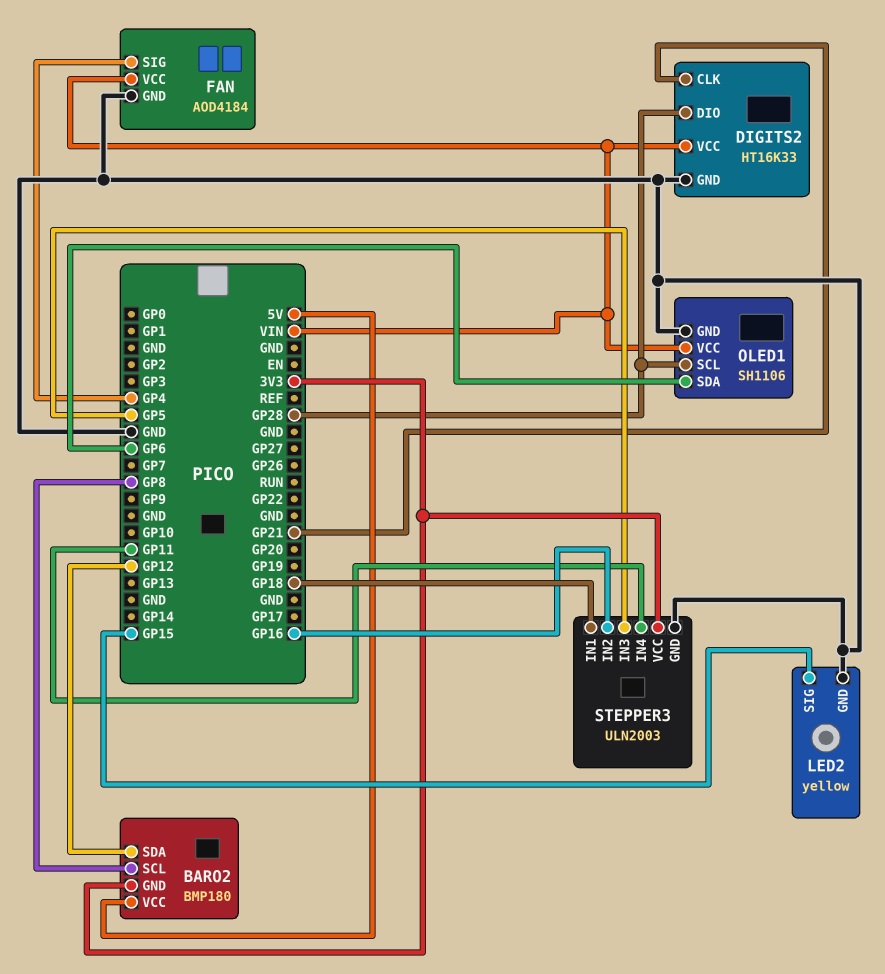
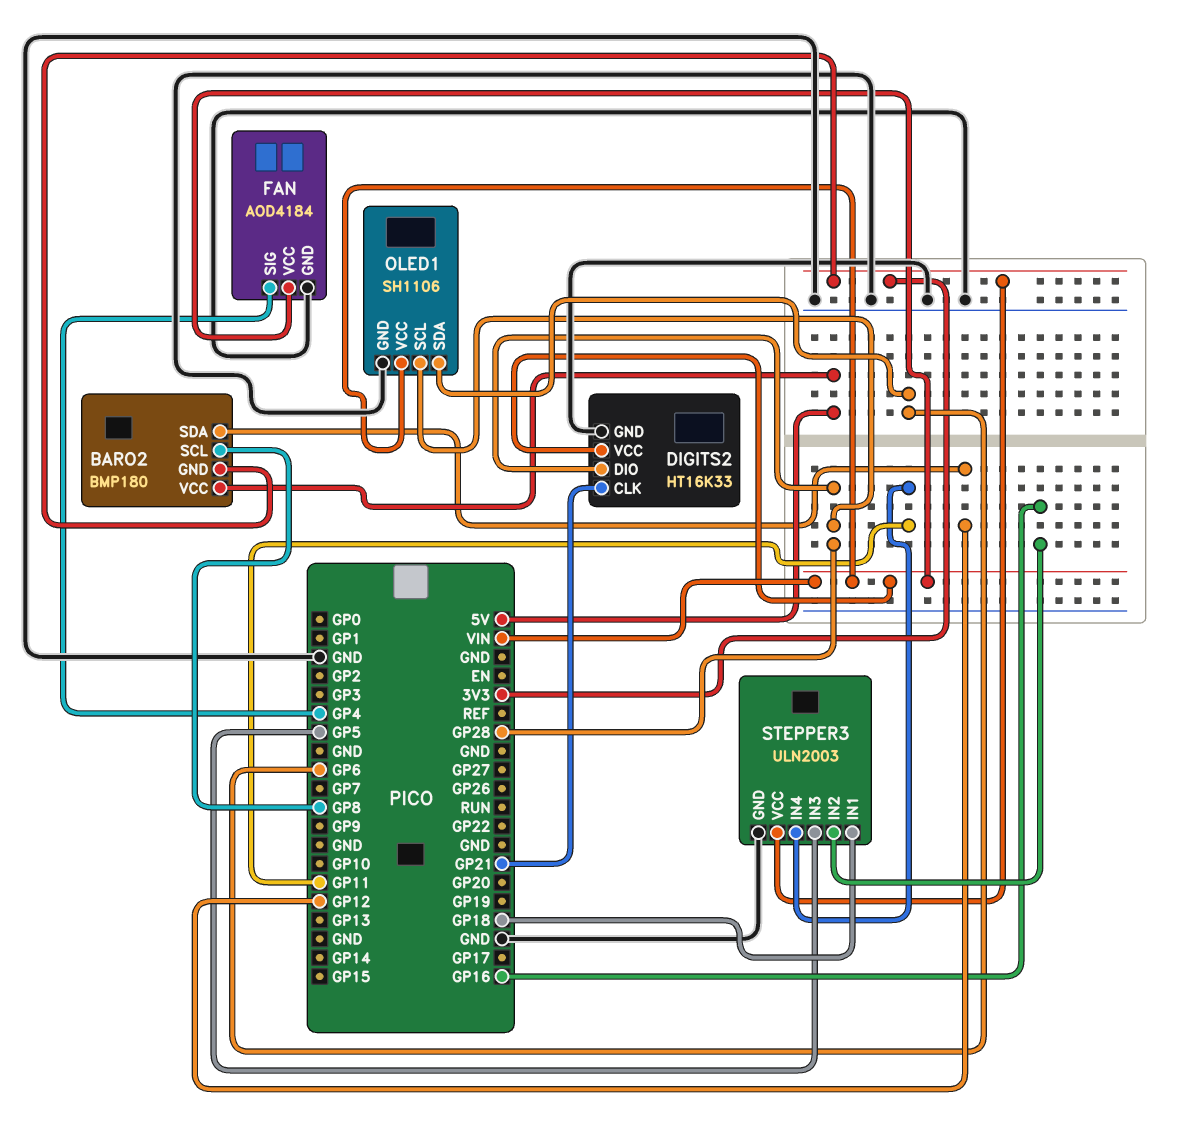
LED2: yellow -> none
LED2 pin GND: GND -> none
LED2 pin SIG: GP15 -> none

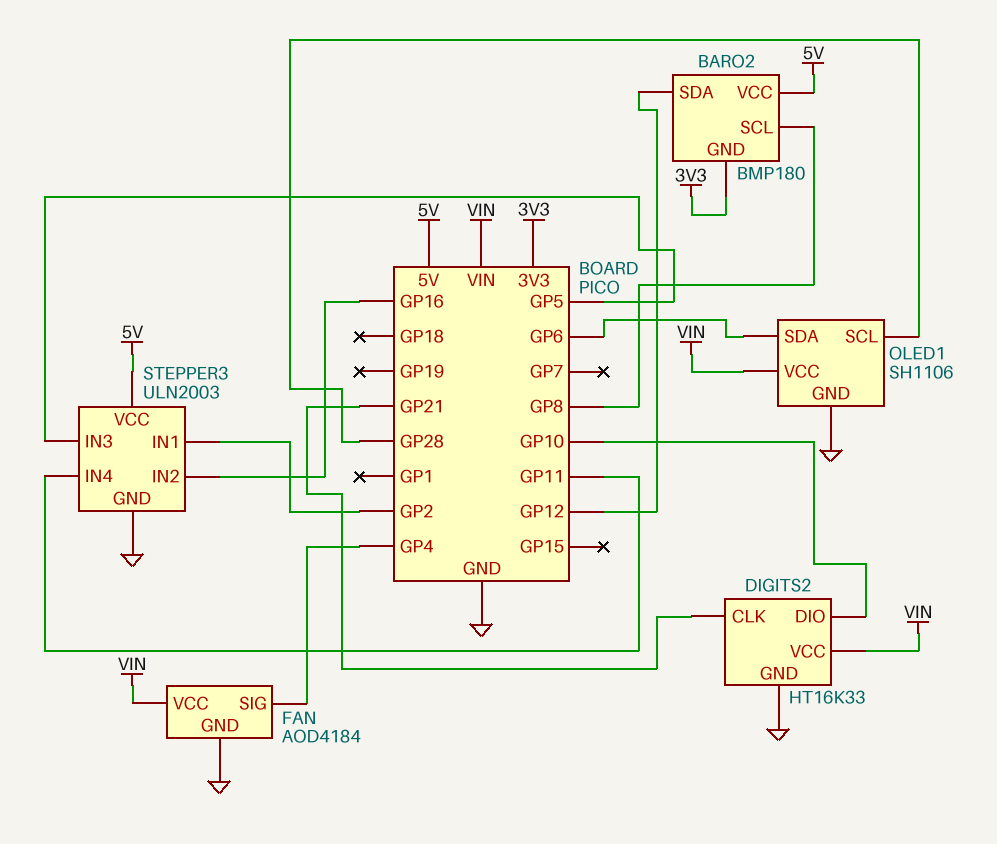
DIGITS2 pin DIO: GP28 -> GP10
STEPPER3 pin IN1: GP18 -> GP2
STEPPER3 pin VCC: 3V3 -> 5V

